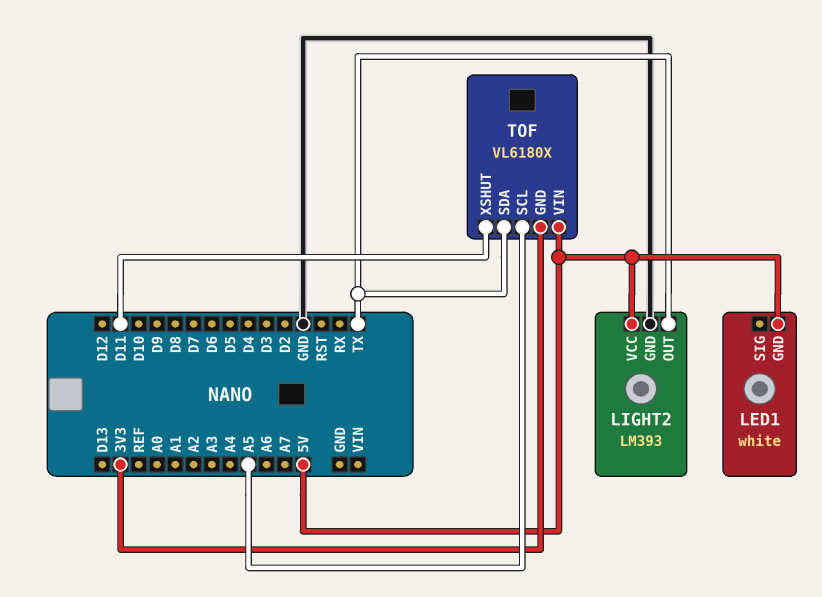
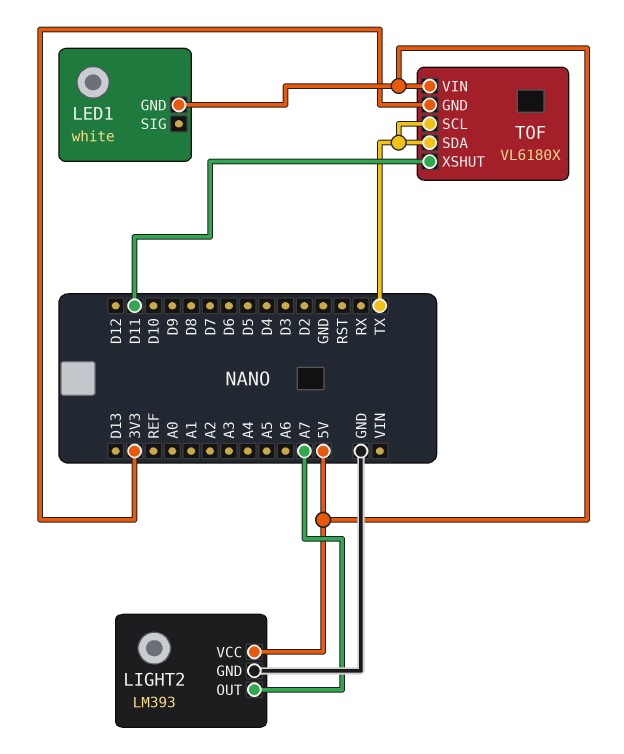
LIGHT2 pin OUT: TX -> A7
TOF pin SCL: A5 -> TX

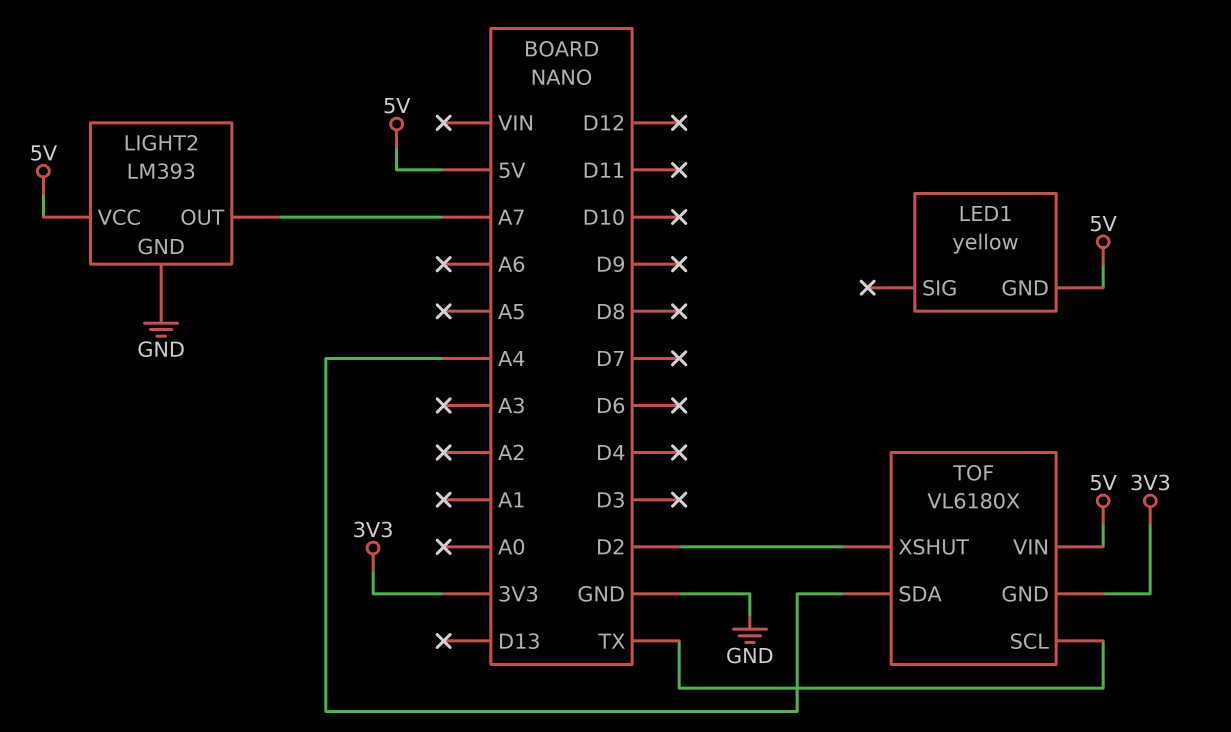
LED1: white -> yellow
TOF pin SDA: TX -> A4
TOF pin XSHUT: D11 -> D2

